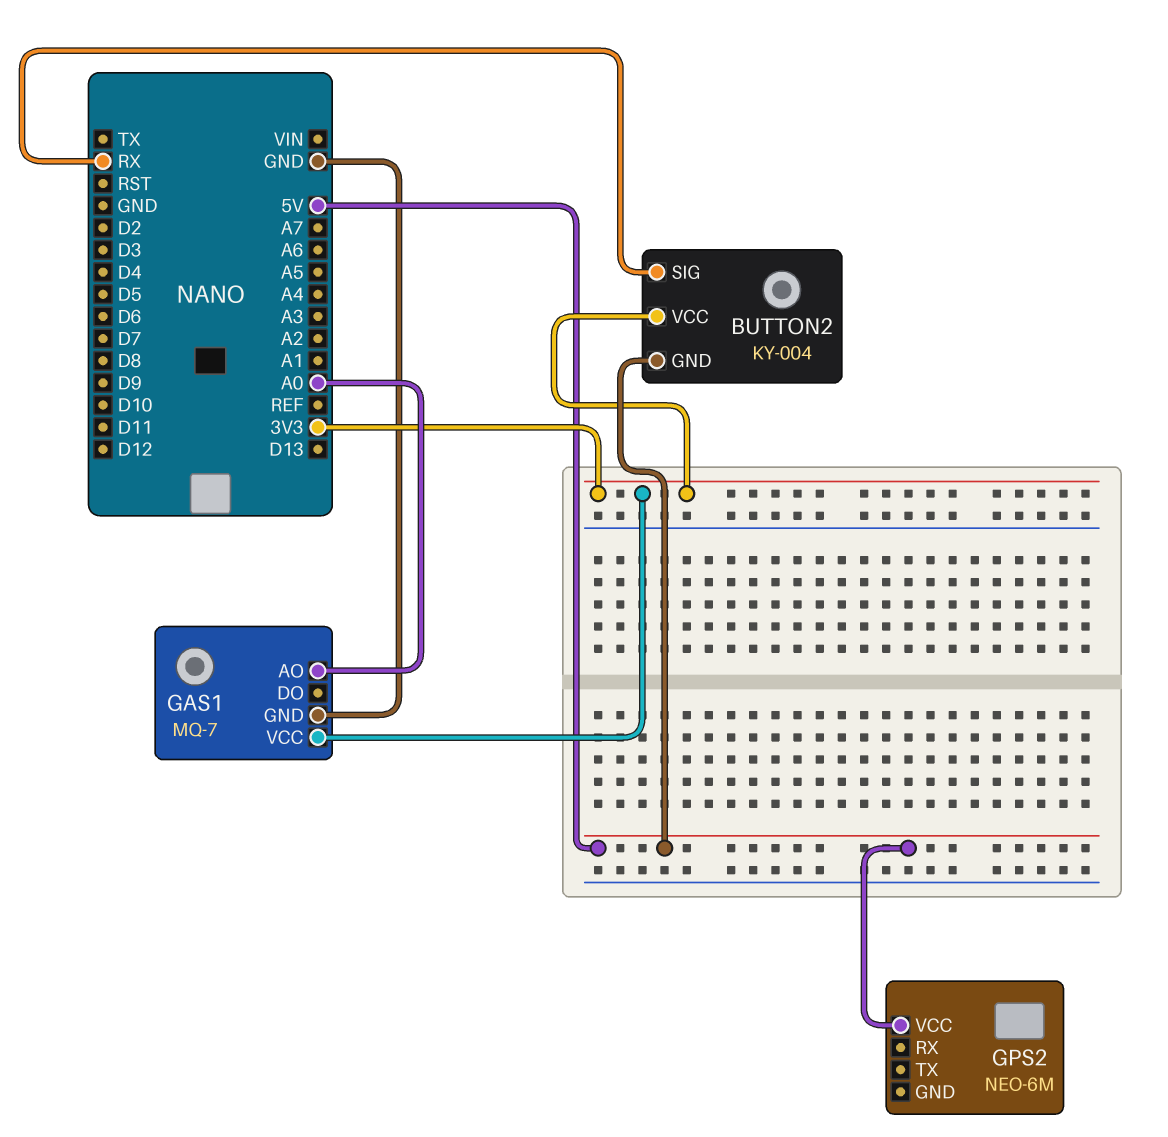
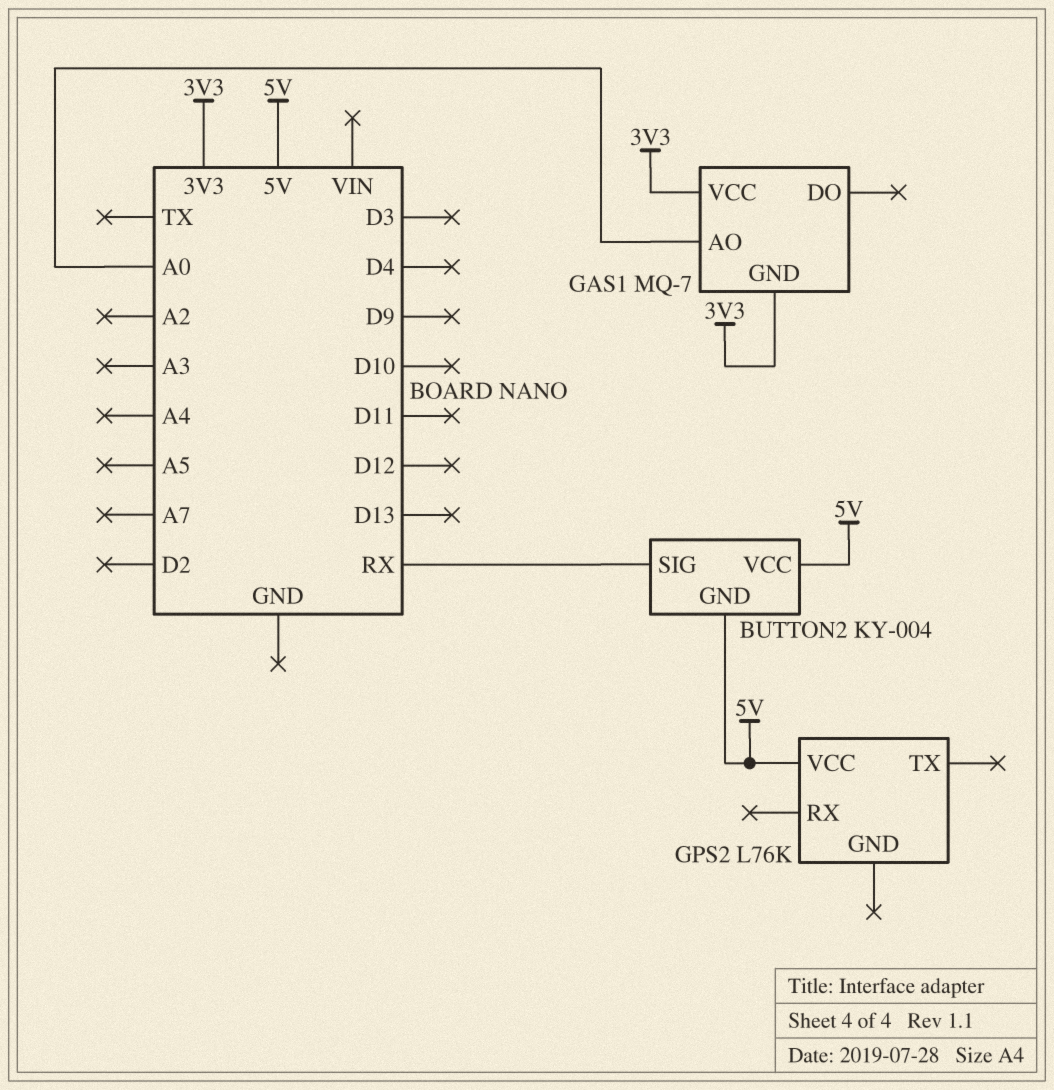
BUTTON2 pin VCC: 3V3 -> 5V
GAS1 pin GND: GND -> 3V3
GPS2: NEO-6M -> L76K

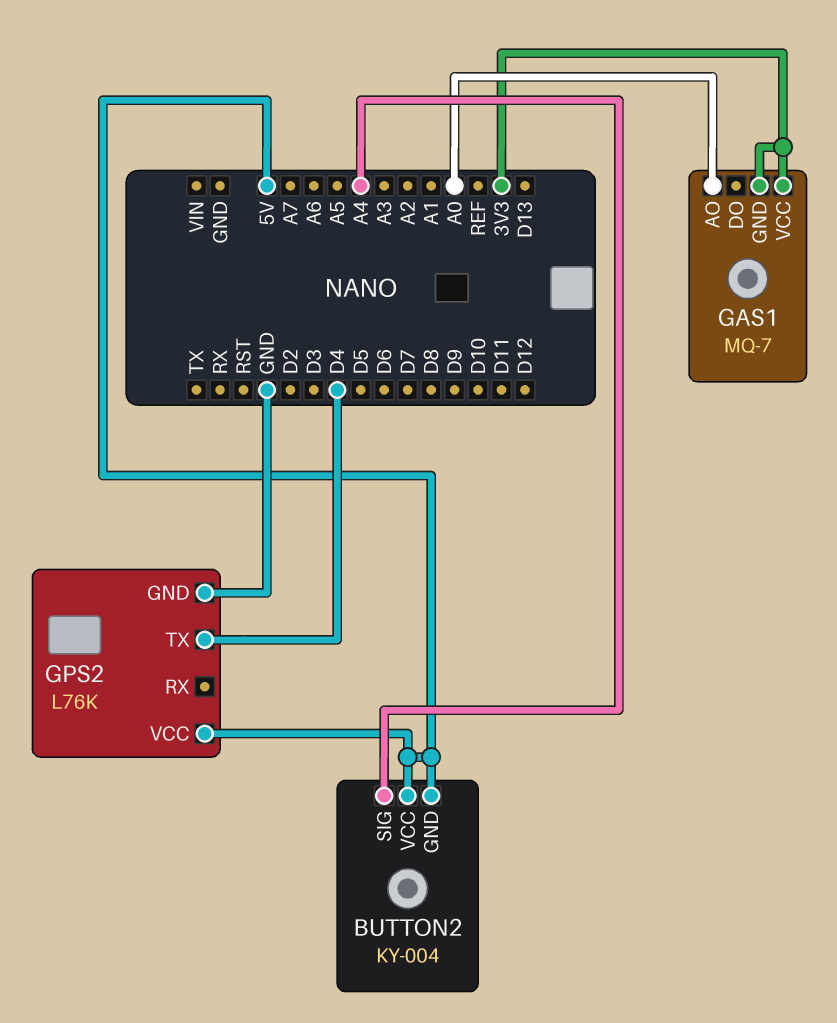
BUTTON2 pin SIG: RX -> A4
GPS2 pin GND: none -> GND
GPS2 pin TX: none -> D4

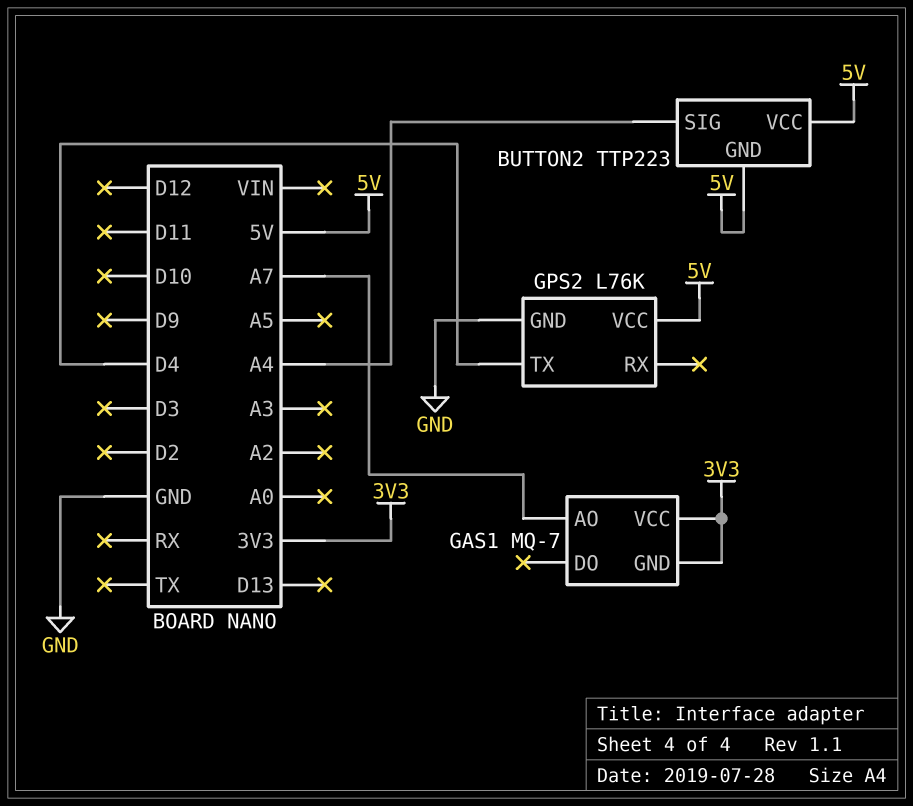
BUTTON2: KY-004 -> TTP223
GAS1 pin AO: A0 -> A7

